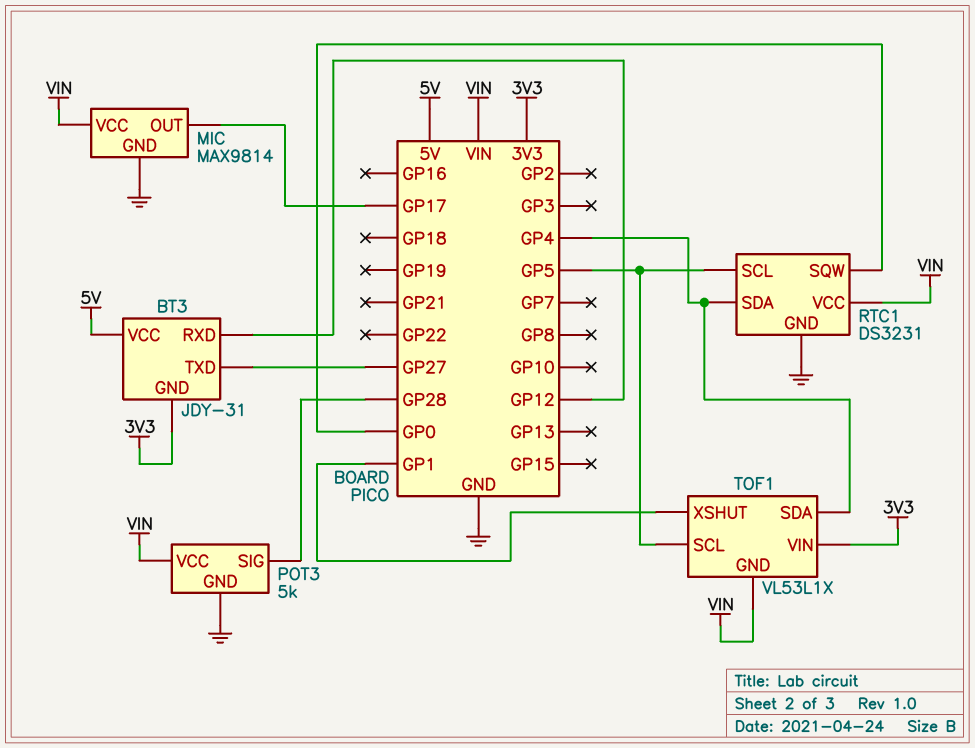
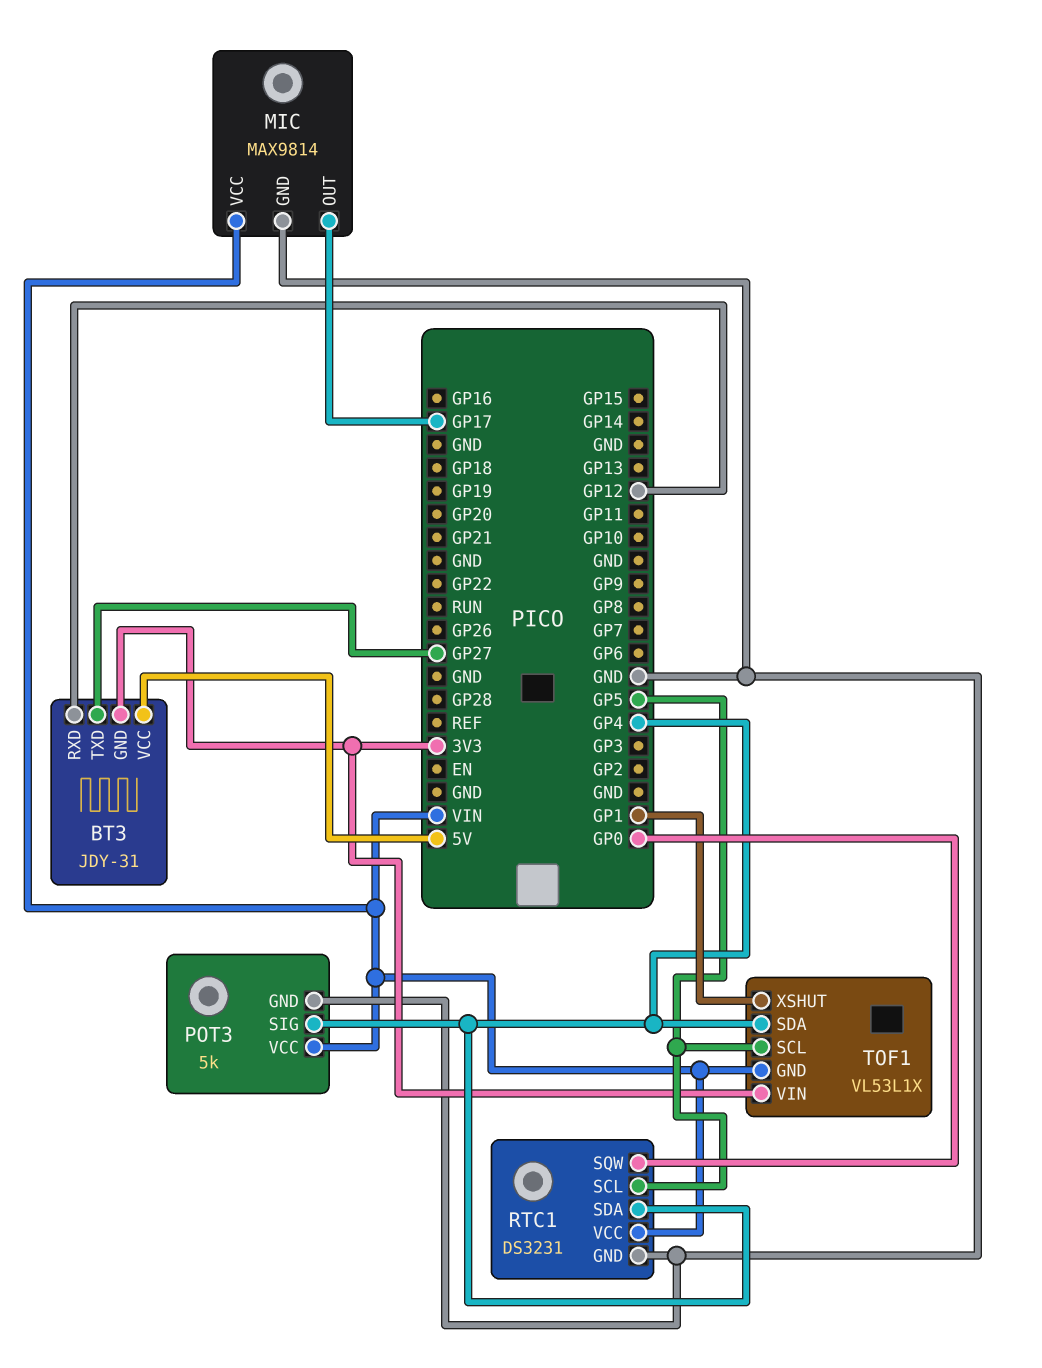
POT3 pin SIG: GP28 -> GP4

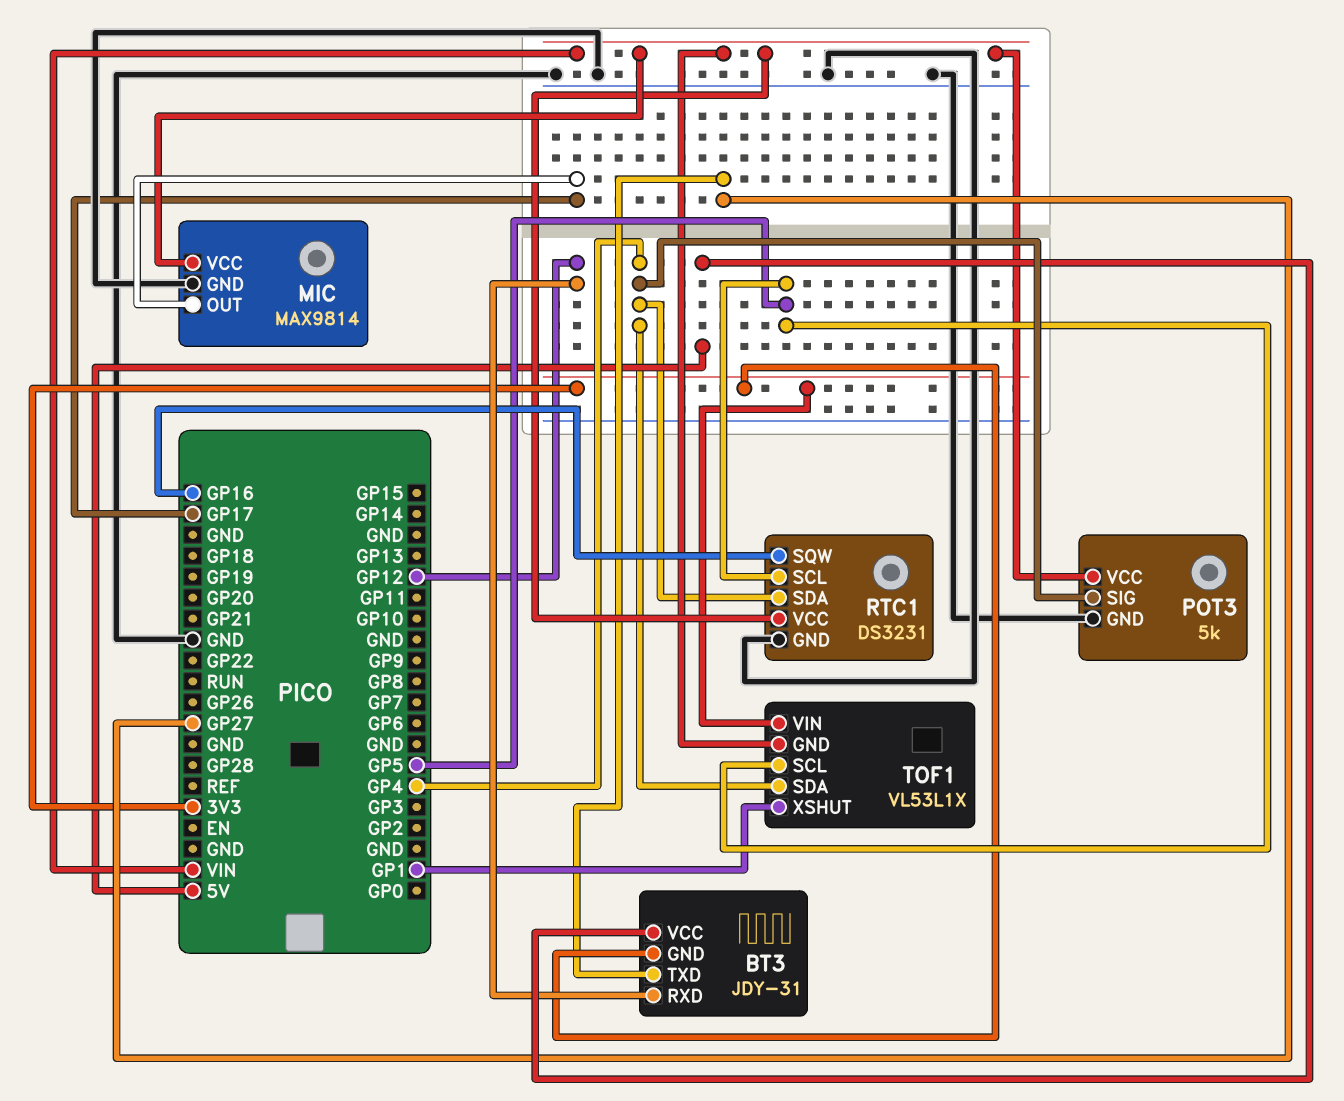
RTC1 pin SQW: GP0 -> GP16

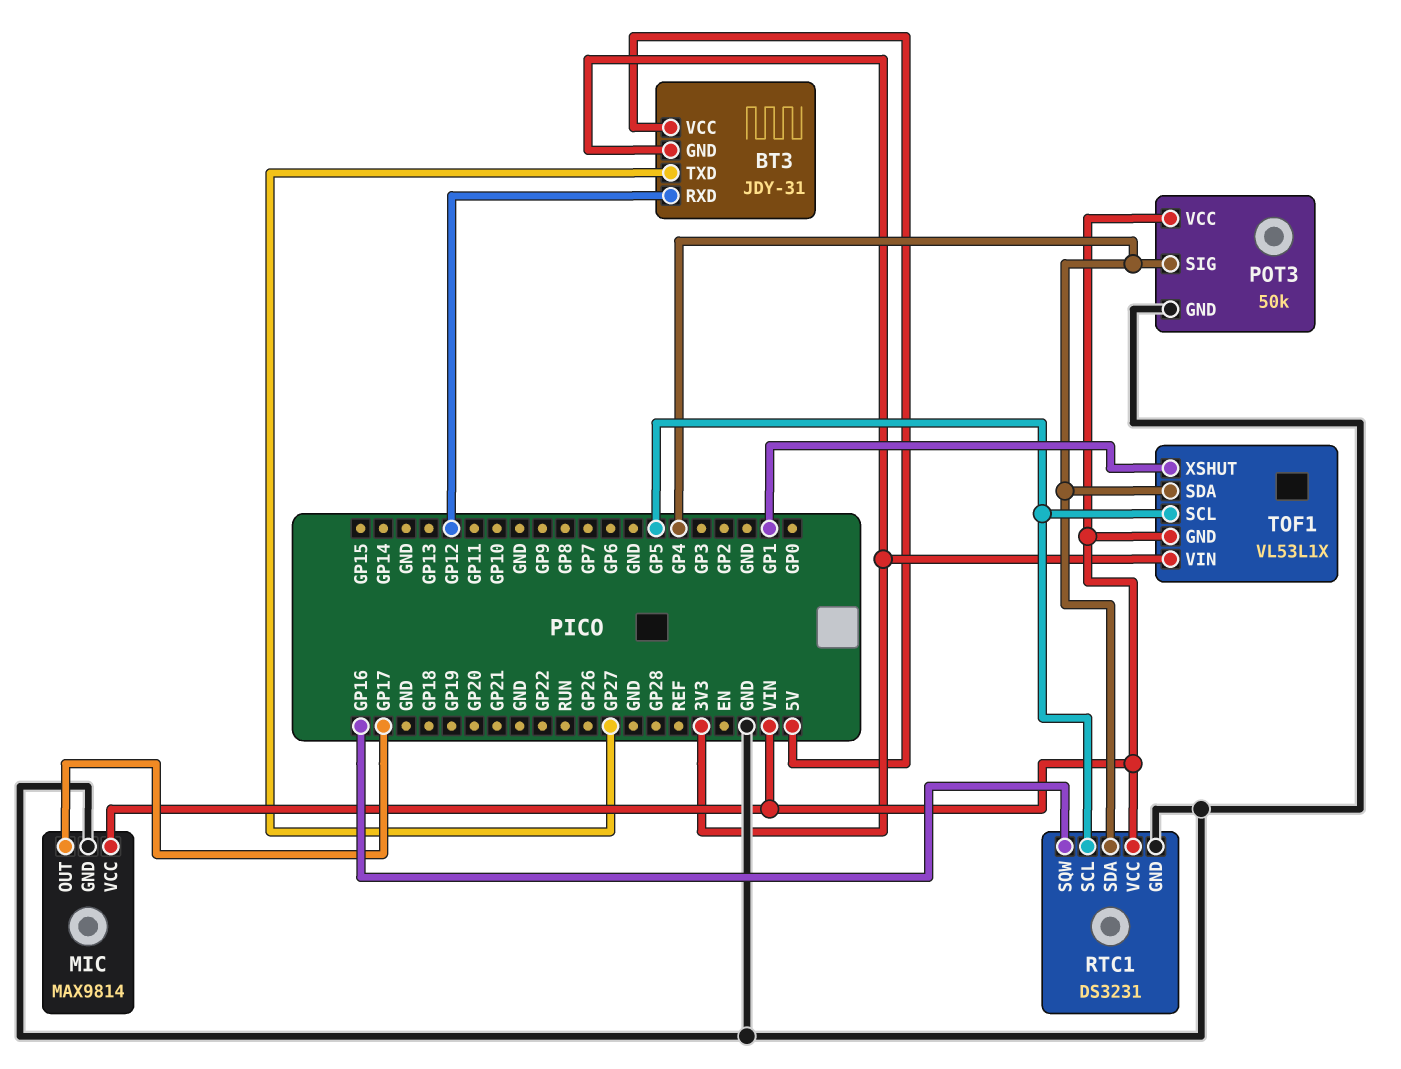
POT3: 5k -> 50k

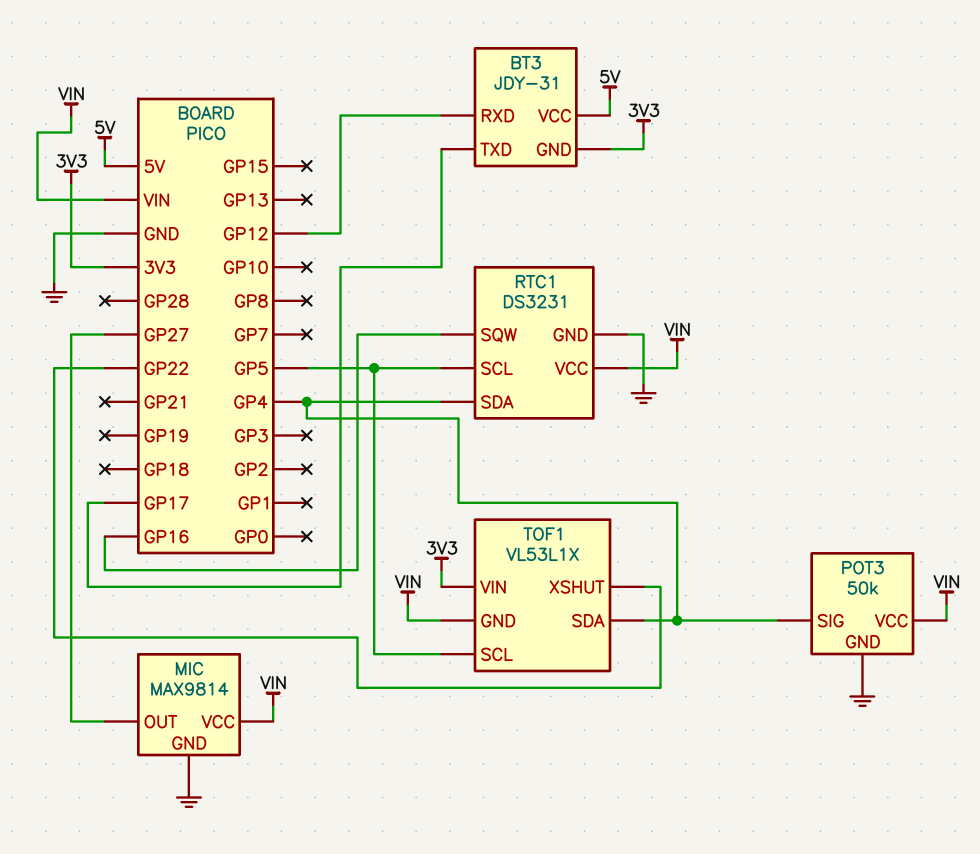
BT3 pin TXD: GP27 -> GP17
MIC pin OUT: GP17 -> GP27
TOF1 pin XSHUT: GP1 -> GP22

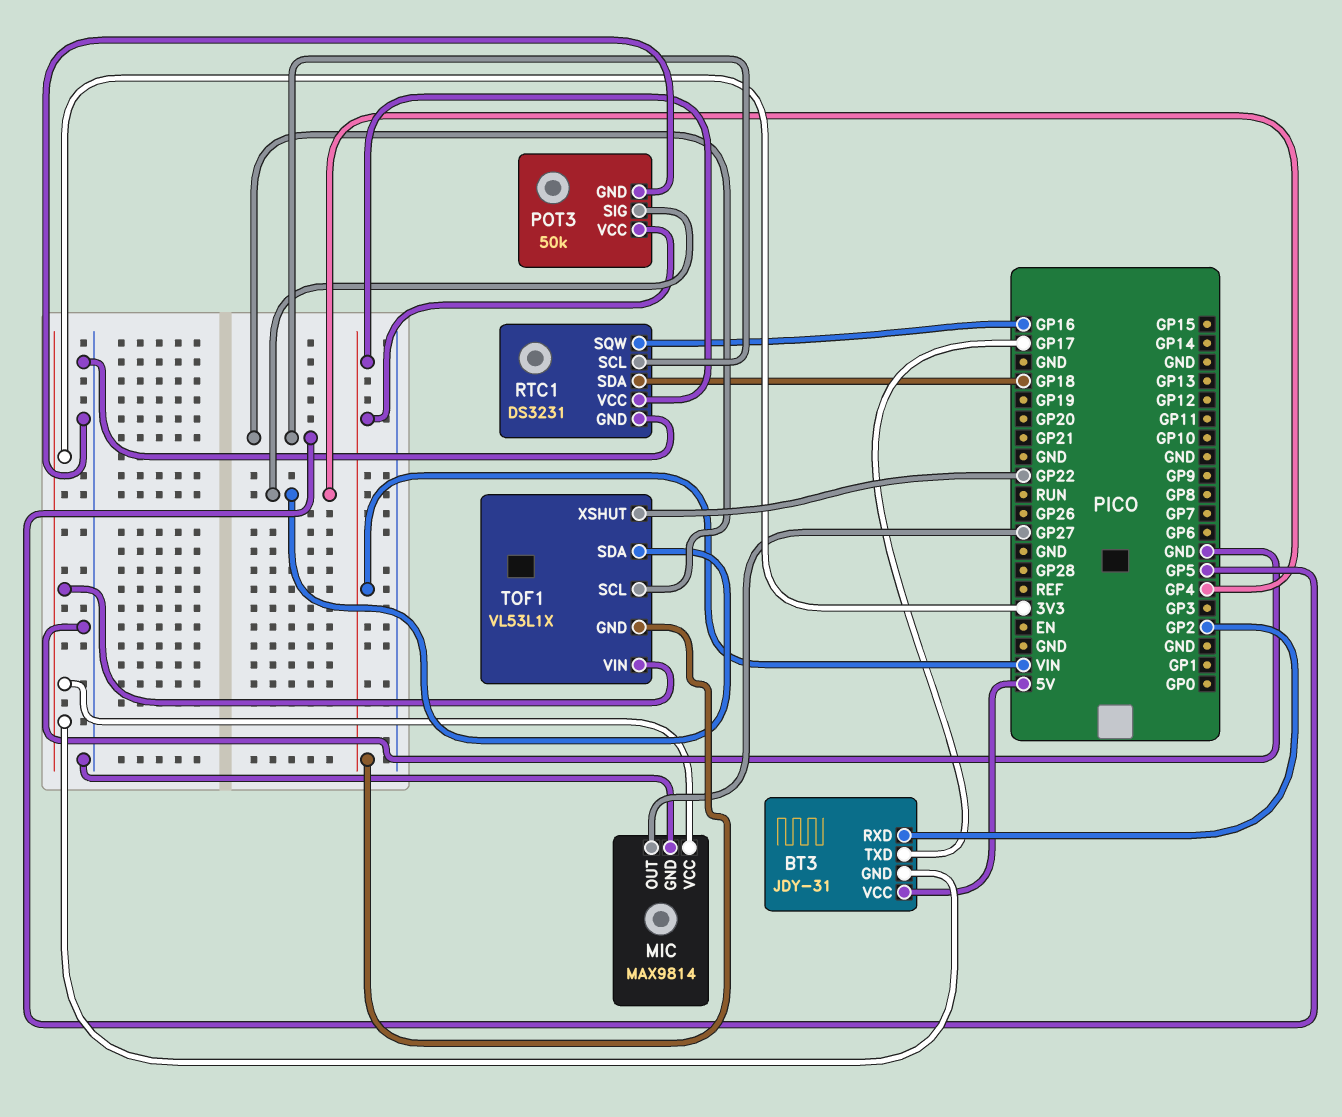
BT3 pin RXD: GP12 -> GP2
MIC pin VCC: VIN -> 3V3
RTC1 pin SDA: GP4 -> GP18

